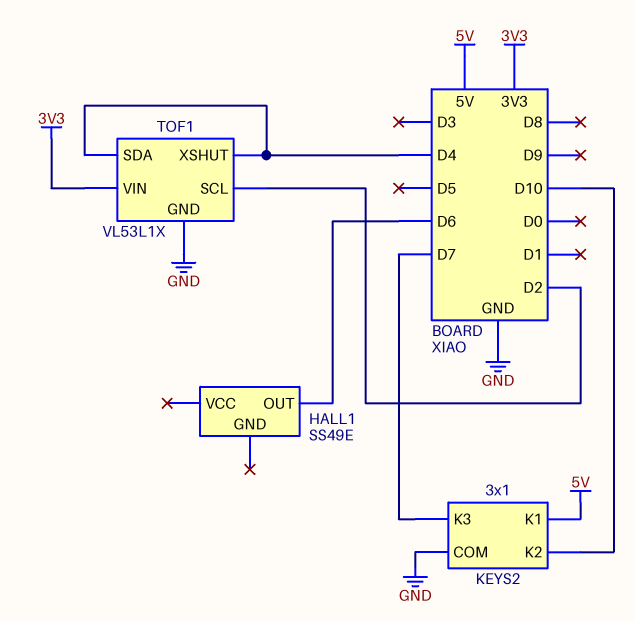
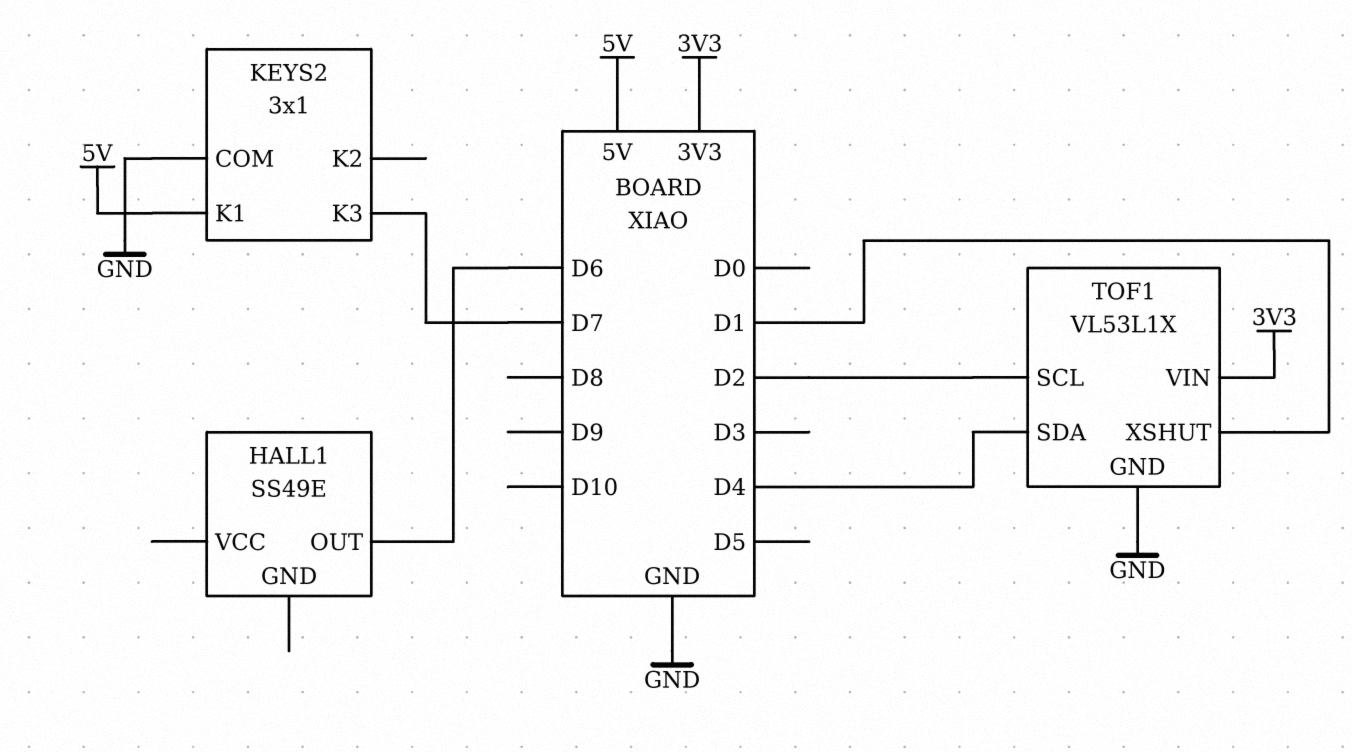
KEYS2 pin K2: D10 -> none
TOF1 pin XSHUT: D4 -> D1

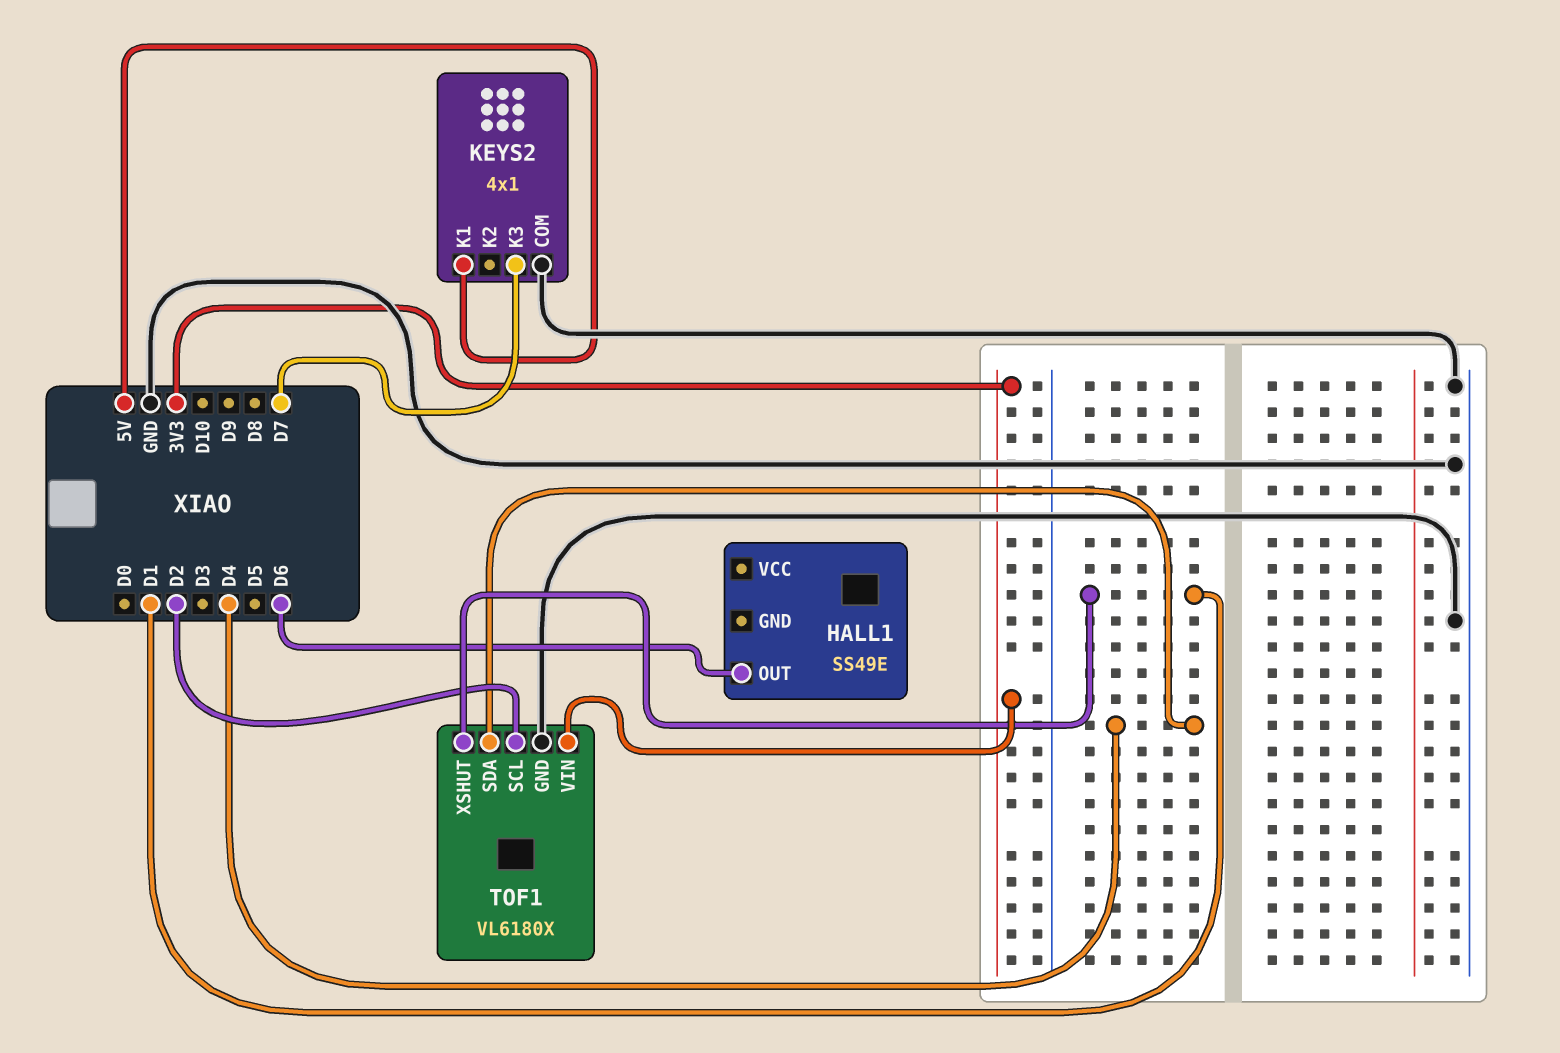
KEYS2: 3x1 -> 4x1
TOF1: VL53L1X -> VL6180X

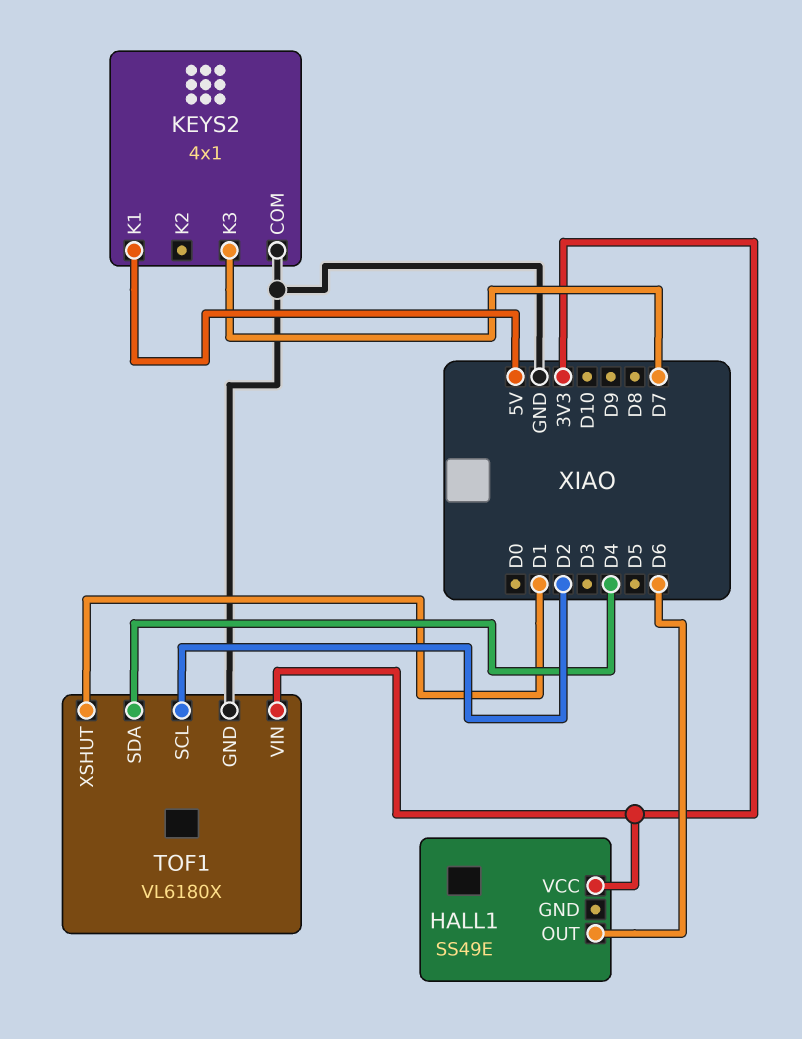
HALL1 pin VCC: none -> 3V3

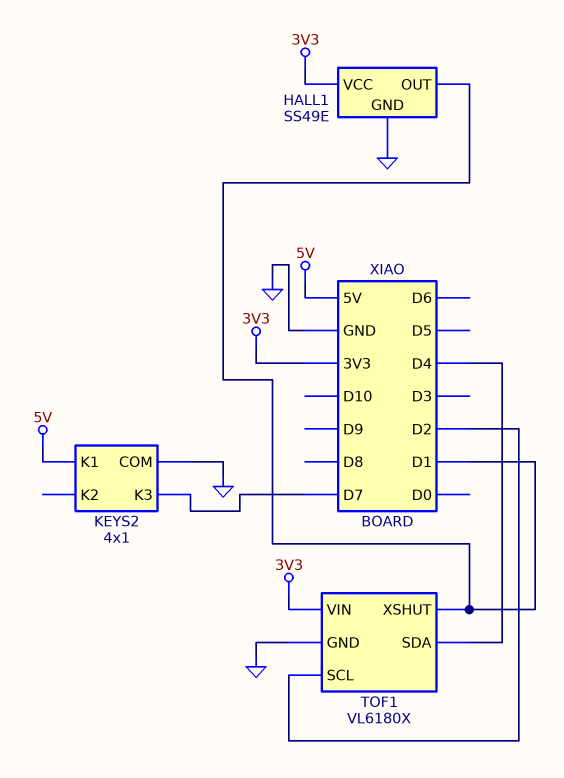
HALL1 pin GND: none -> GND
HALL1 pin OUT: D6 -> D1

